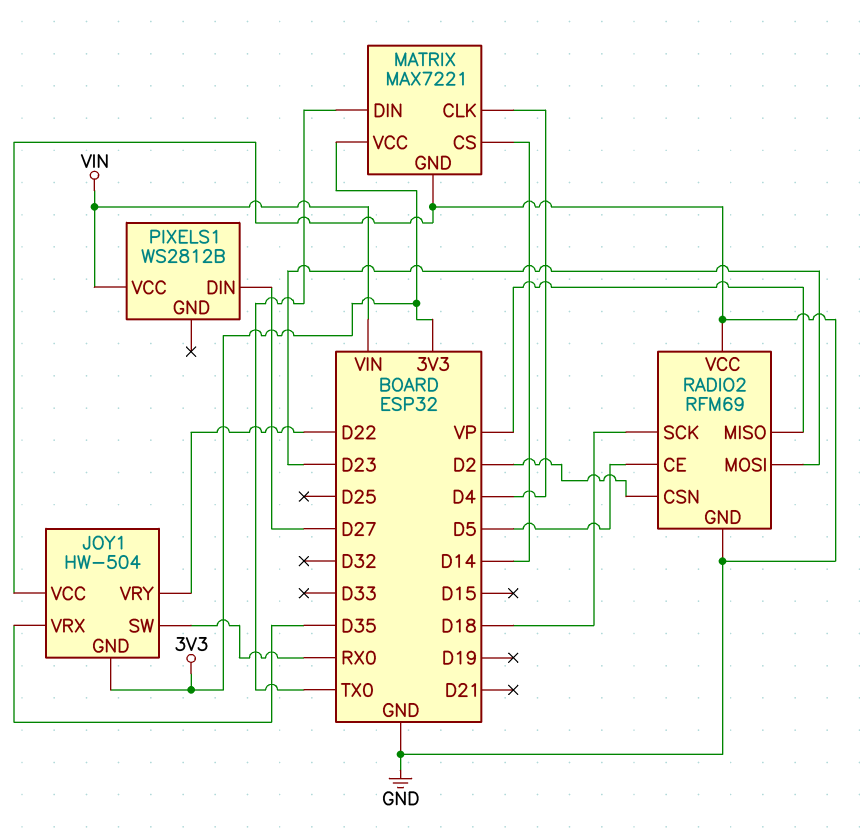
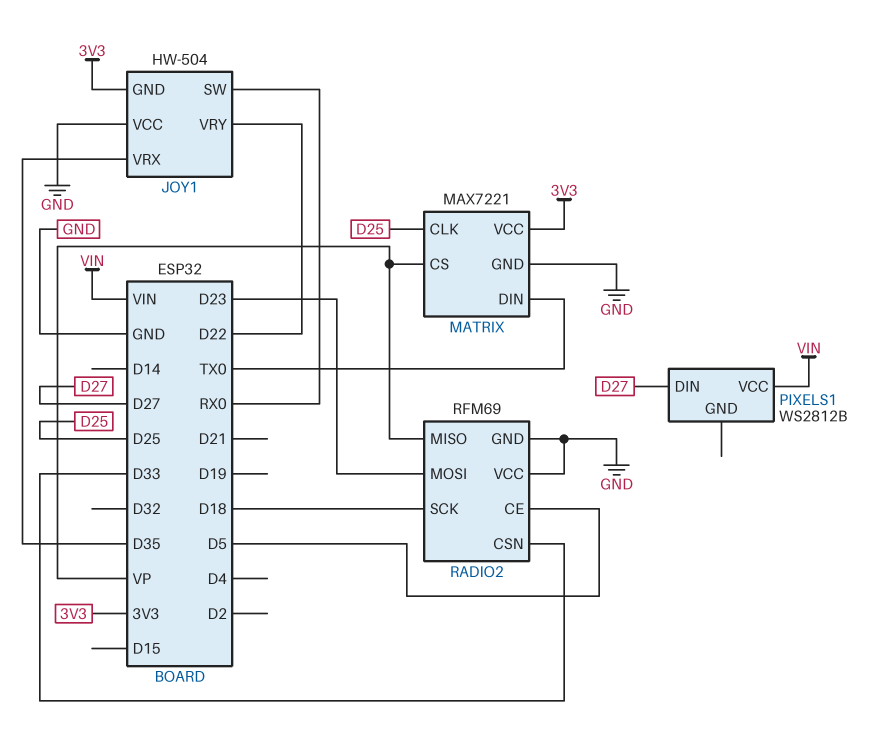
MATRIX pin CLK: D4 -> D25
MATRIX pin CS: D14 -> VP
RADIO2 pin CSN: D2 -> D33

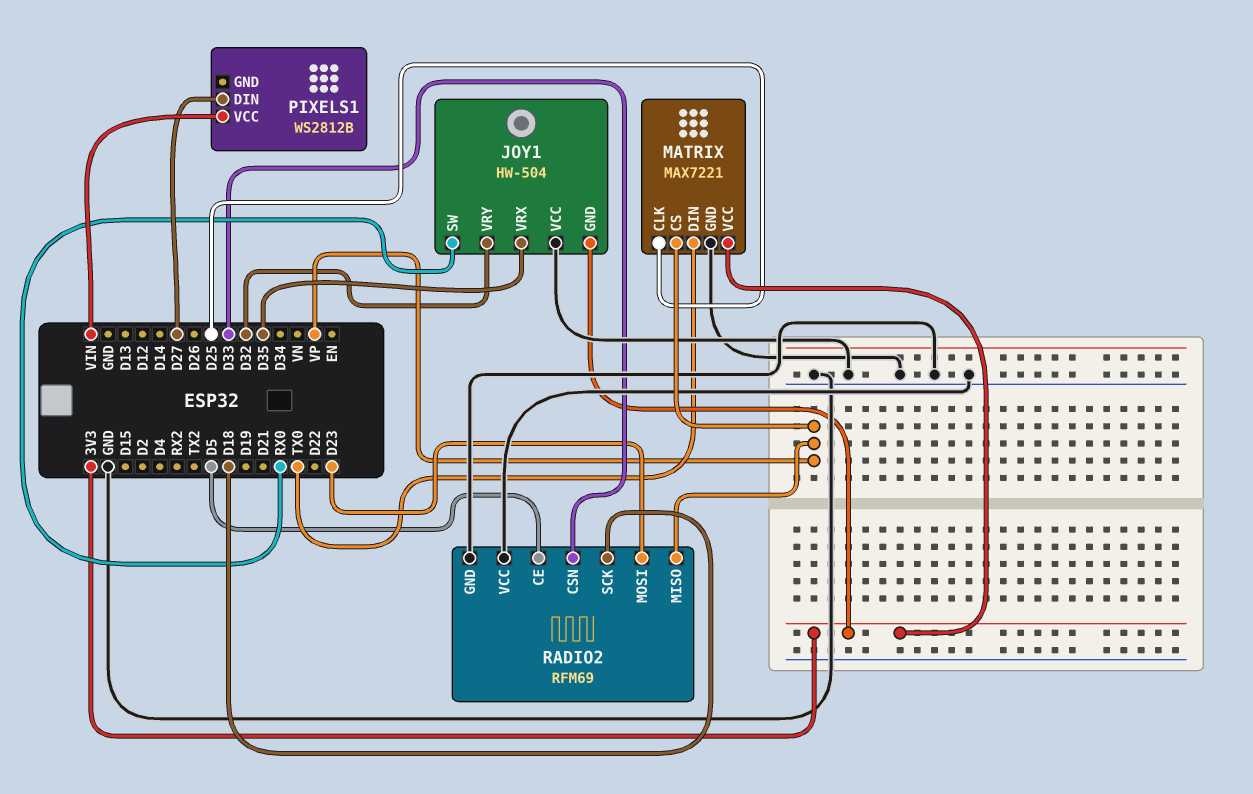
JOY1 pin VRY: D22 -> D32

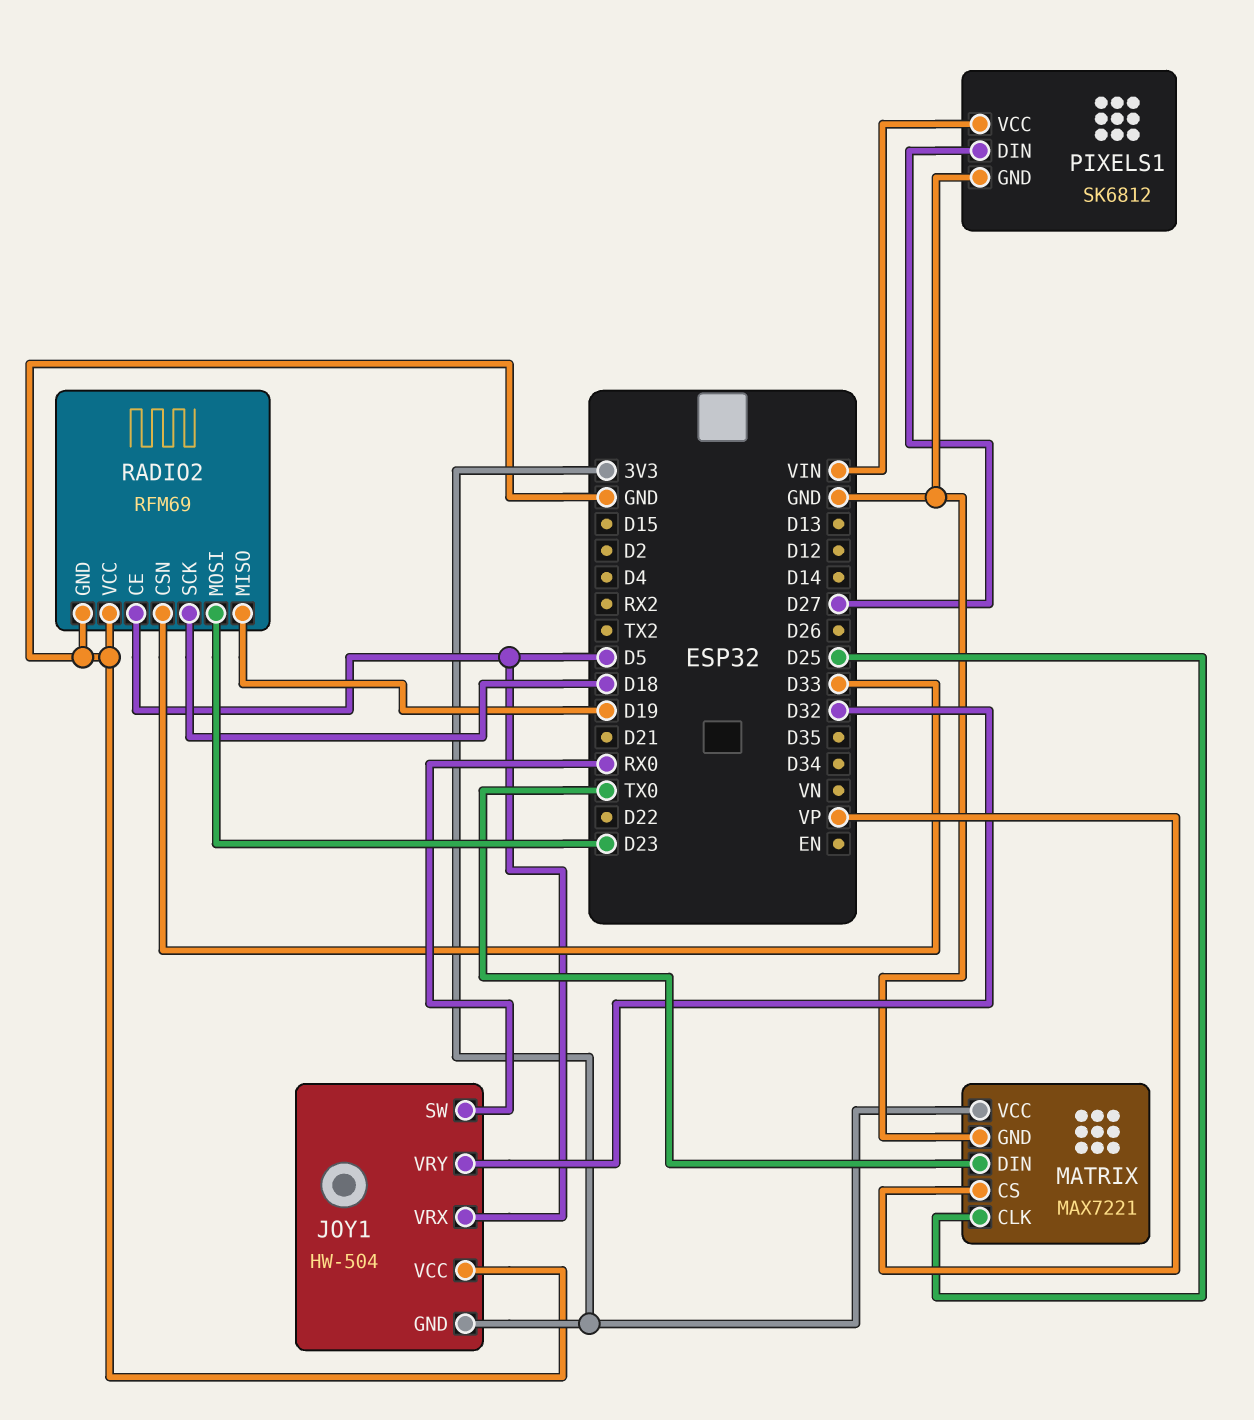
JOY1 pin VRX: D35 -> D5
PIXELS1: WS2812B -> SK6812
PIXELS1 pin GND: none -> GND
RADIO2 pin MISO: VP -> D19

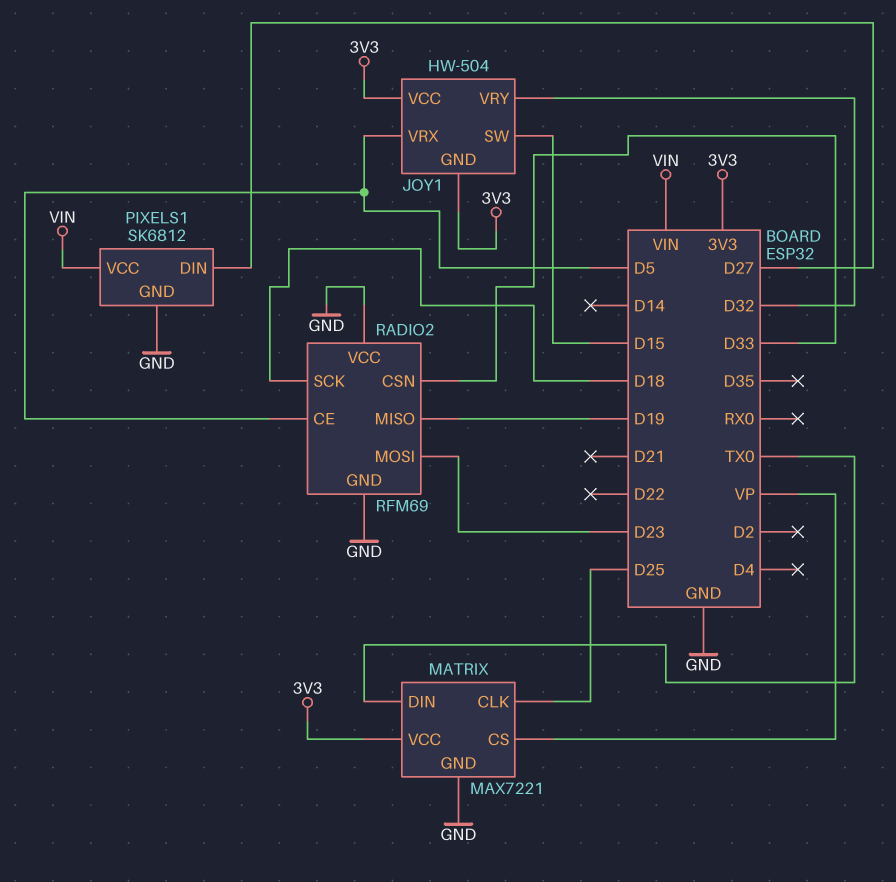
JOY1 pin SW: RX0 -> D15
JOY1 pin VCC: GND -> 3V3

